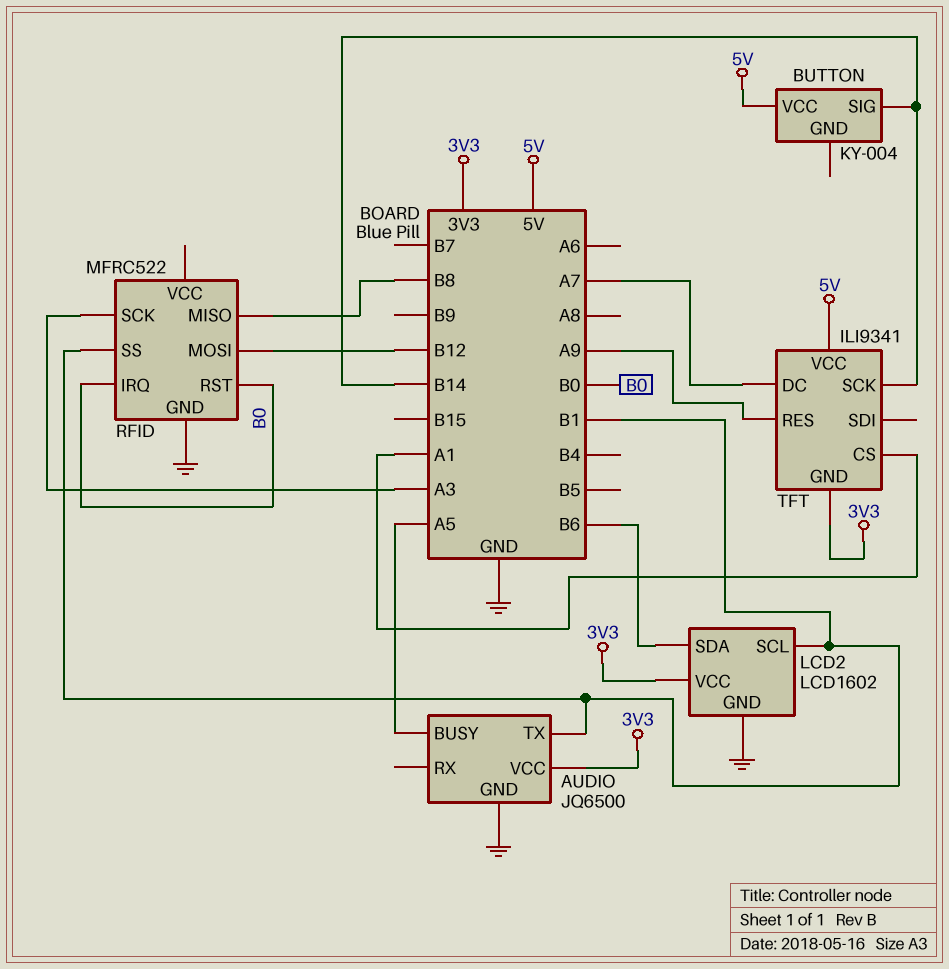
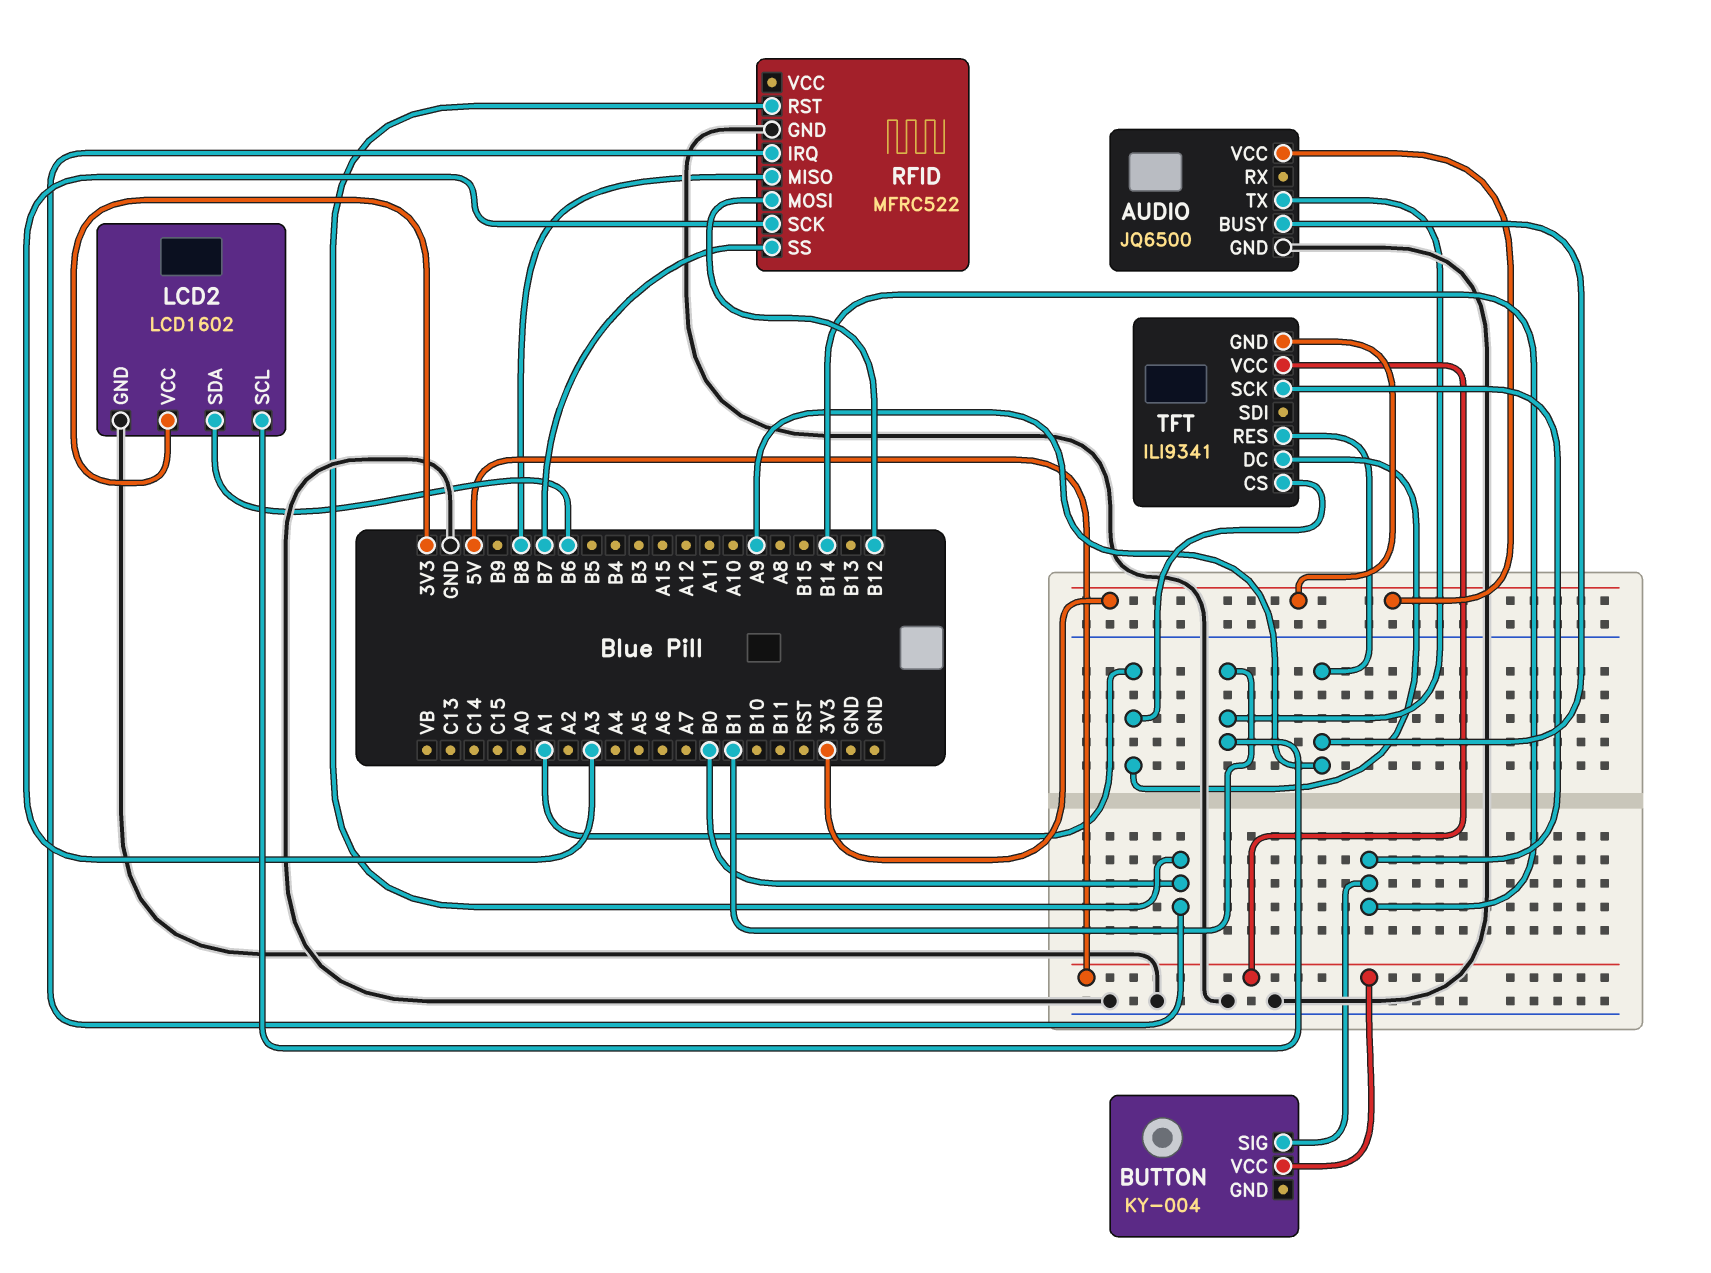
AUDIO pin BUSY: A5 -> A9
RFID pin SS: B1 -> B7
TFT pin DC: A7 -> A1

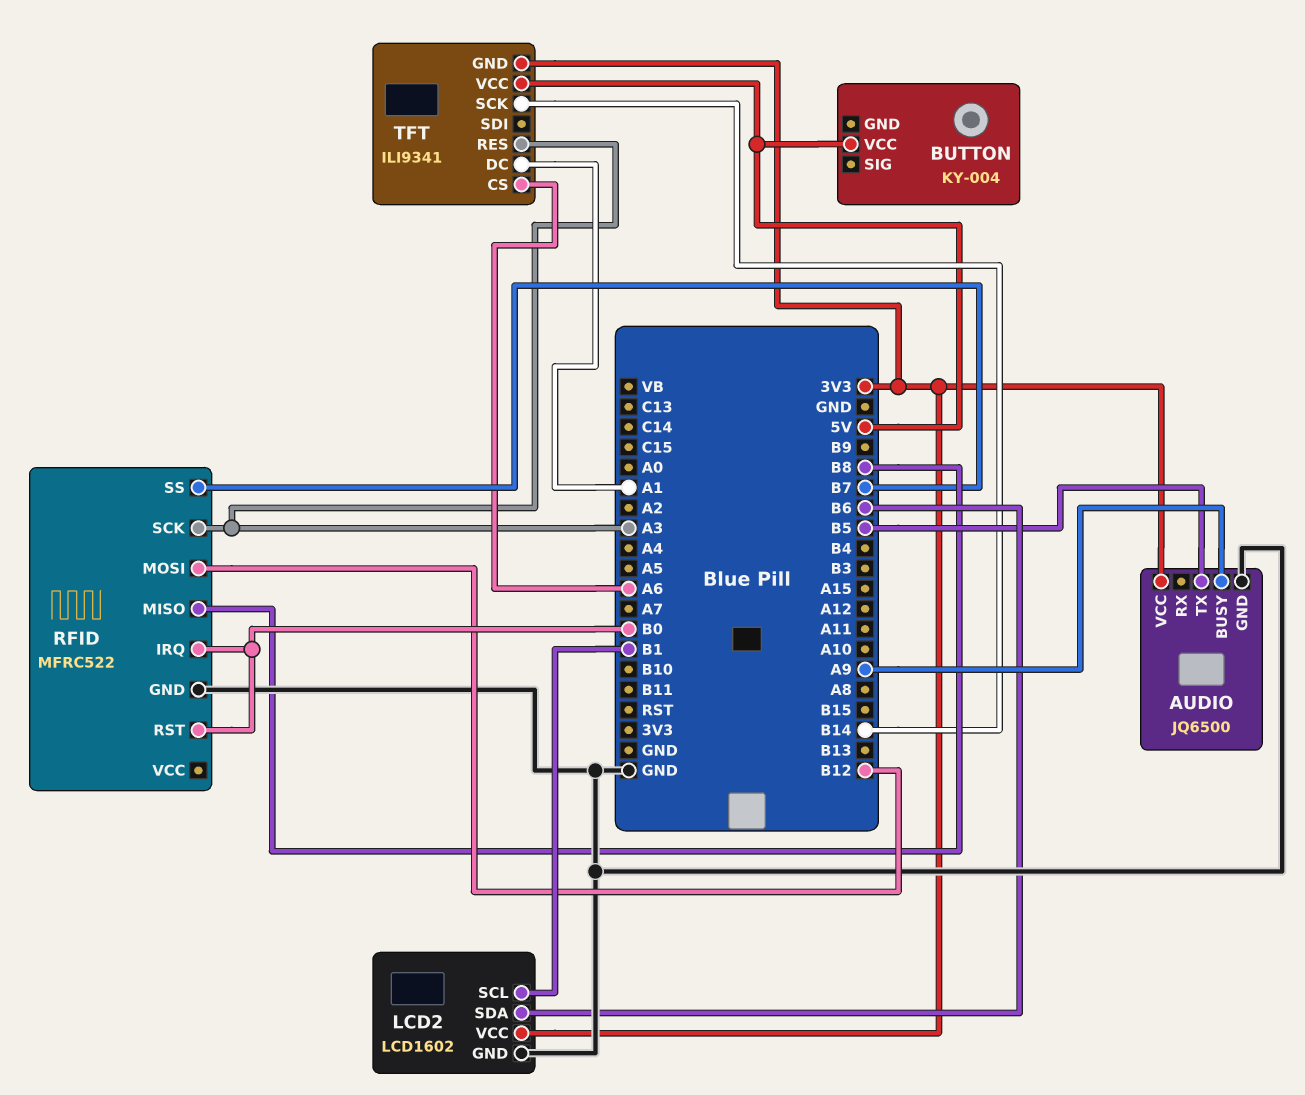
AUDIO pin TX: B1 -> B5
BUTTON pin SIG: B14 -> none
TFT pin CS: A1 -> A6
TFT pin RES: A9 -> A3

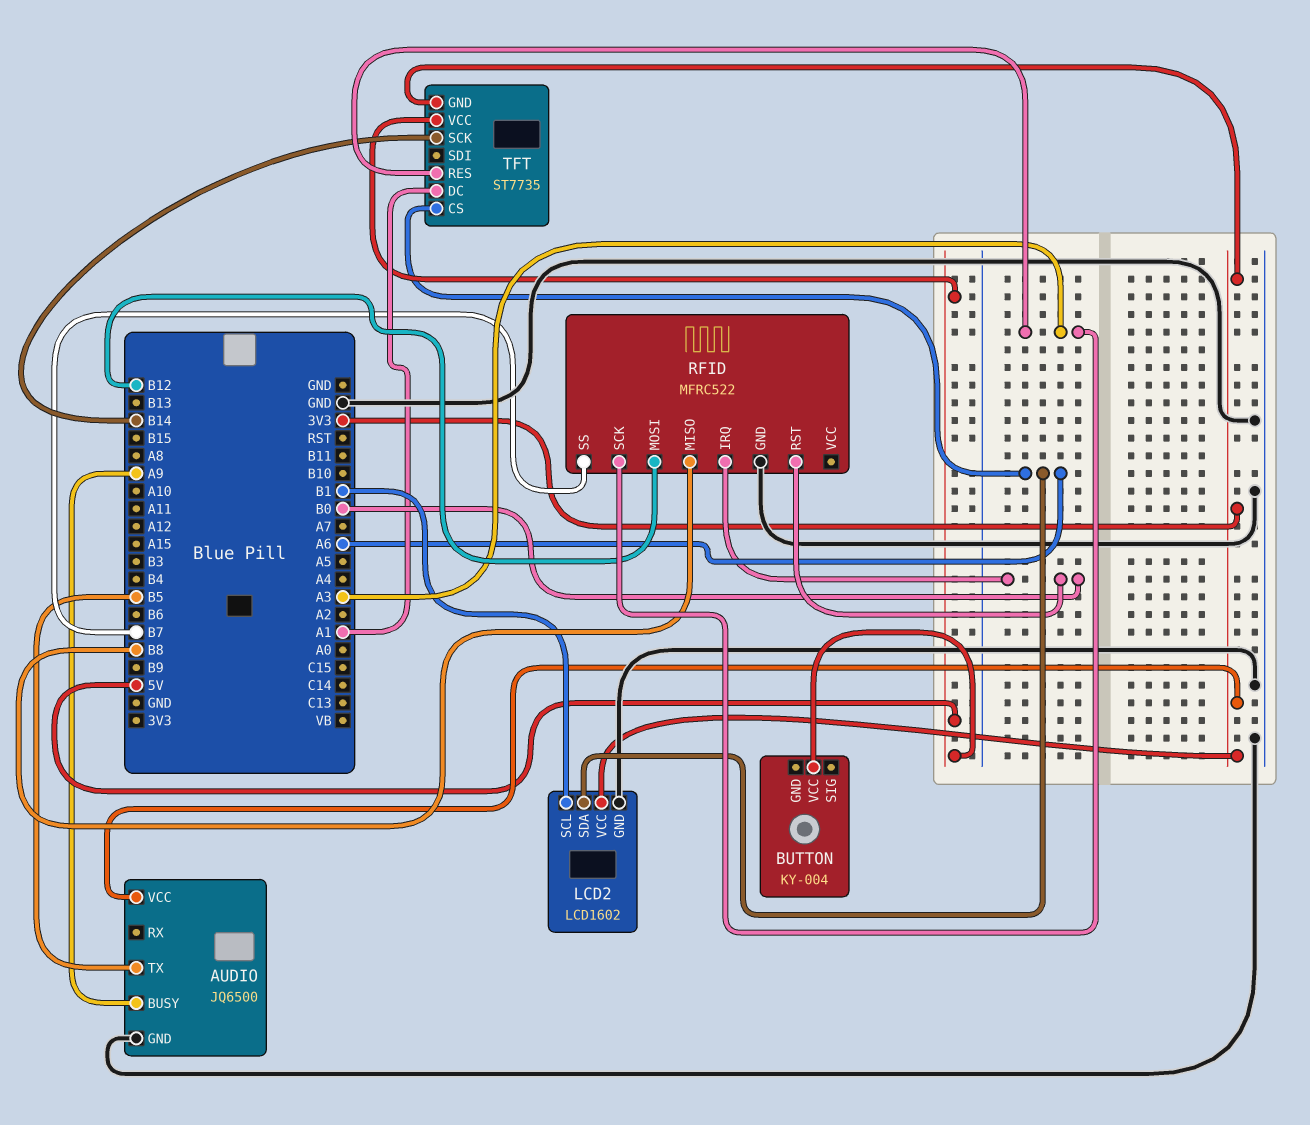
LCD2 pin SDA: B6 -> A6
TFT: ILI9341 -> ST7735

